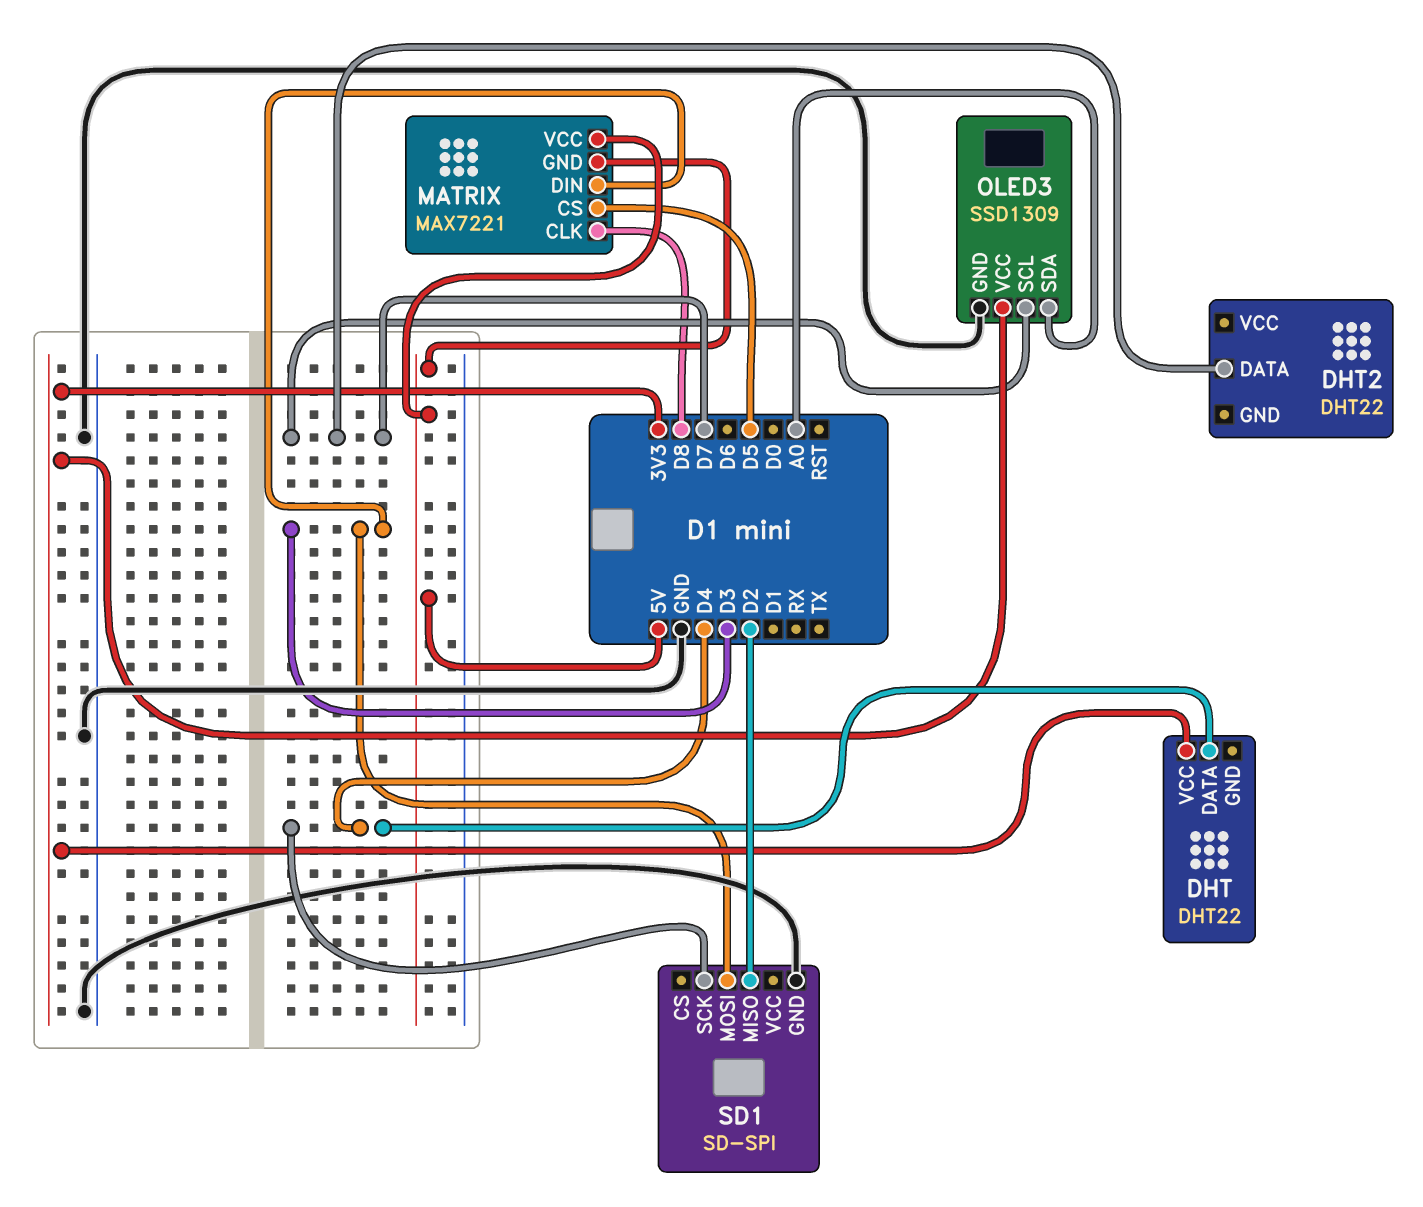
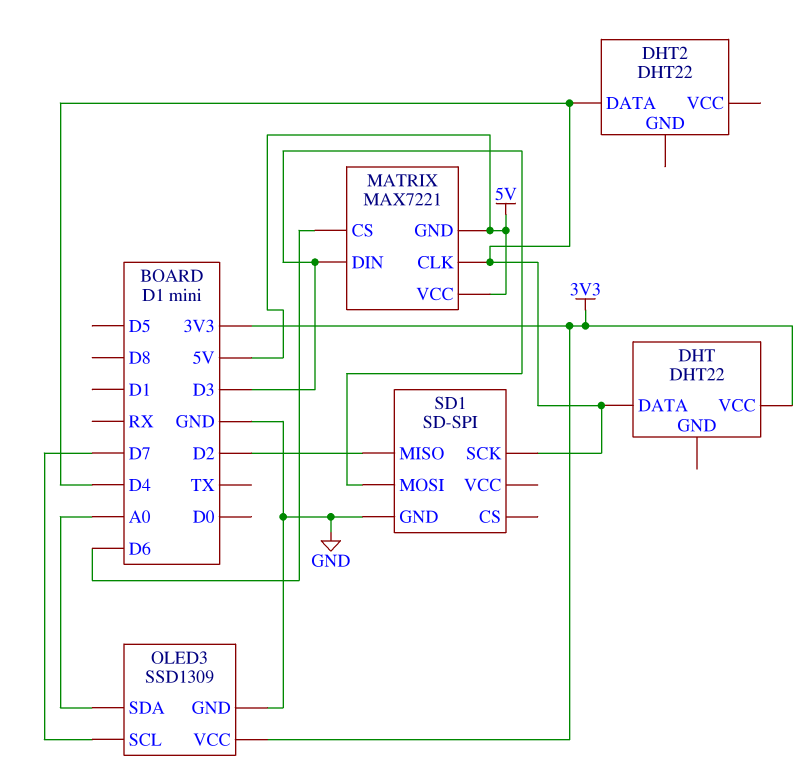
DHT2 pin DATA: D7 -> D4
MATRIX pin CLK: D8 -> D4
MATRIX pin CS: D5 -> D6

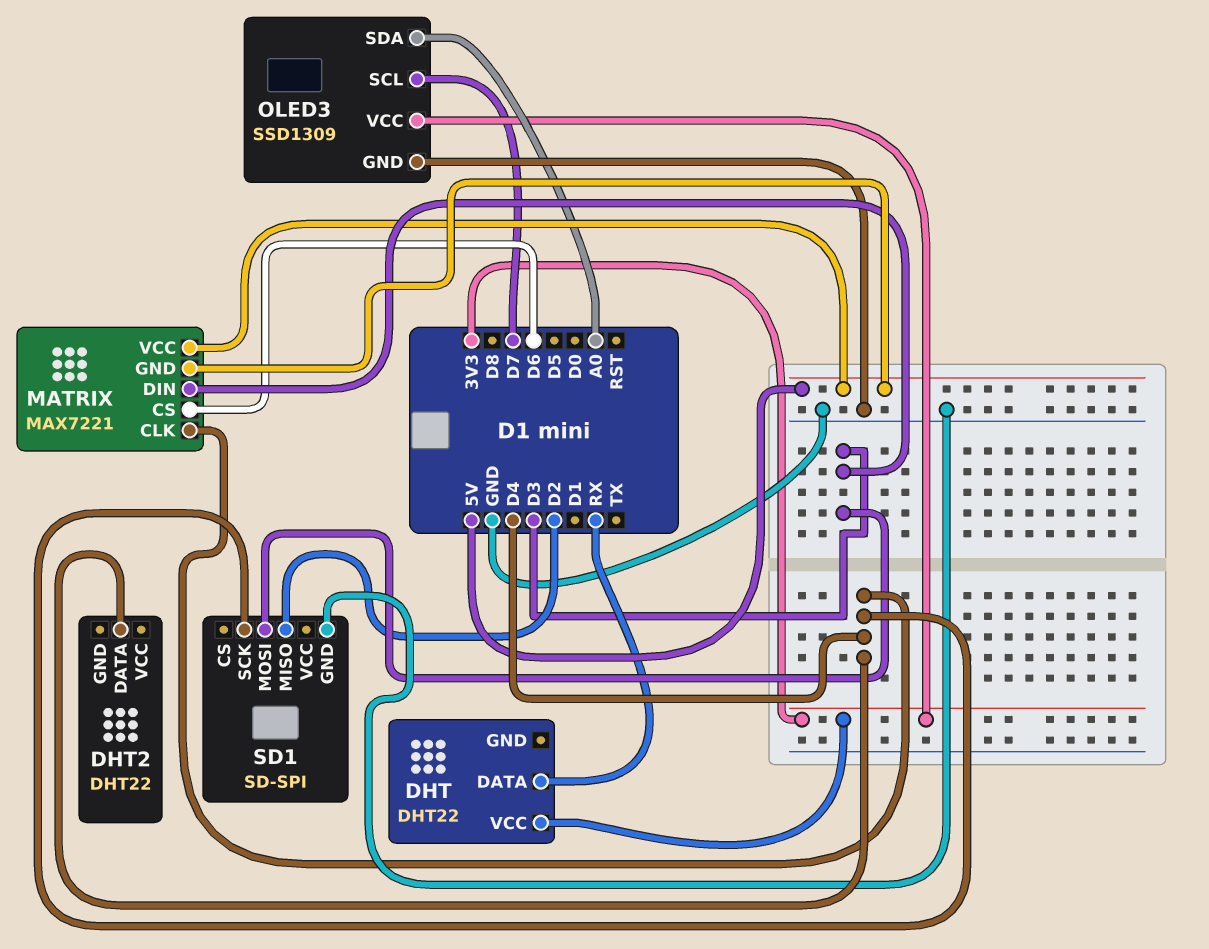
DHT pin DATA: D4 -> RX

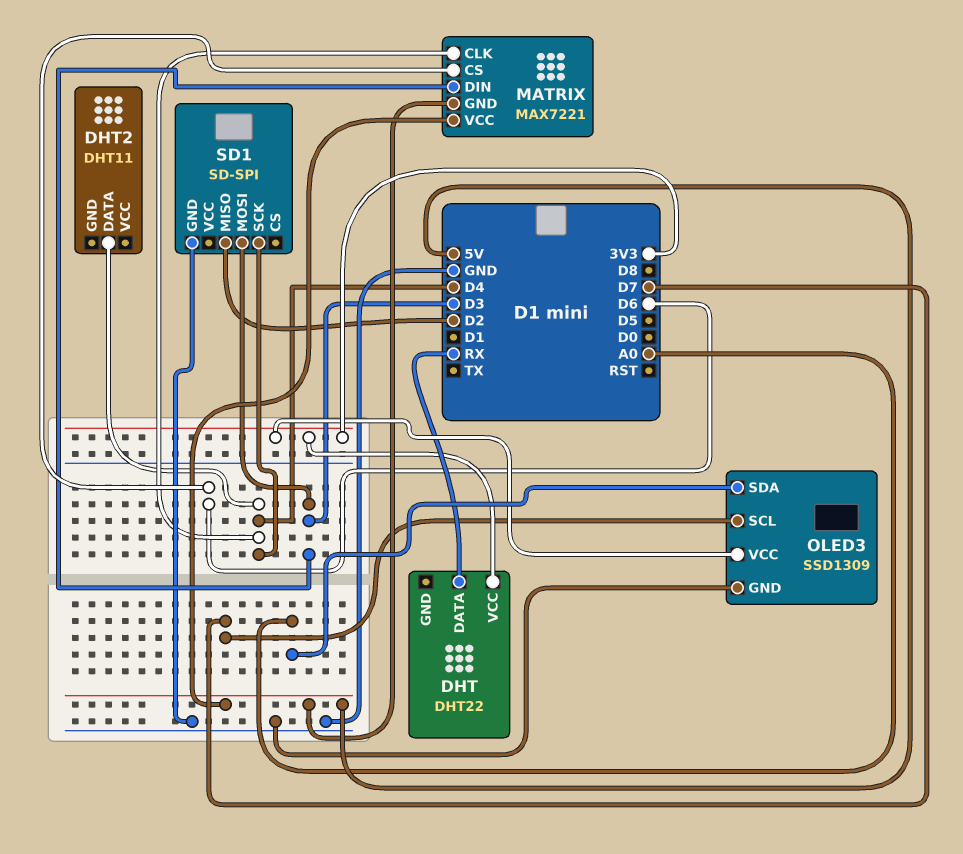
DHT2: DHT22 -> DHT11

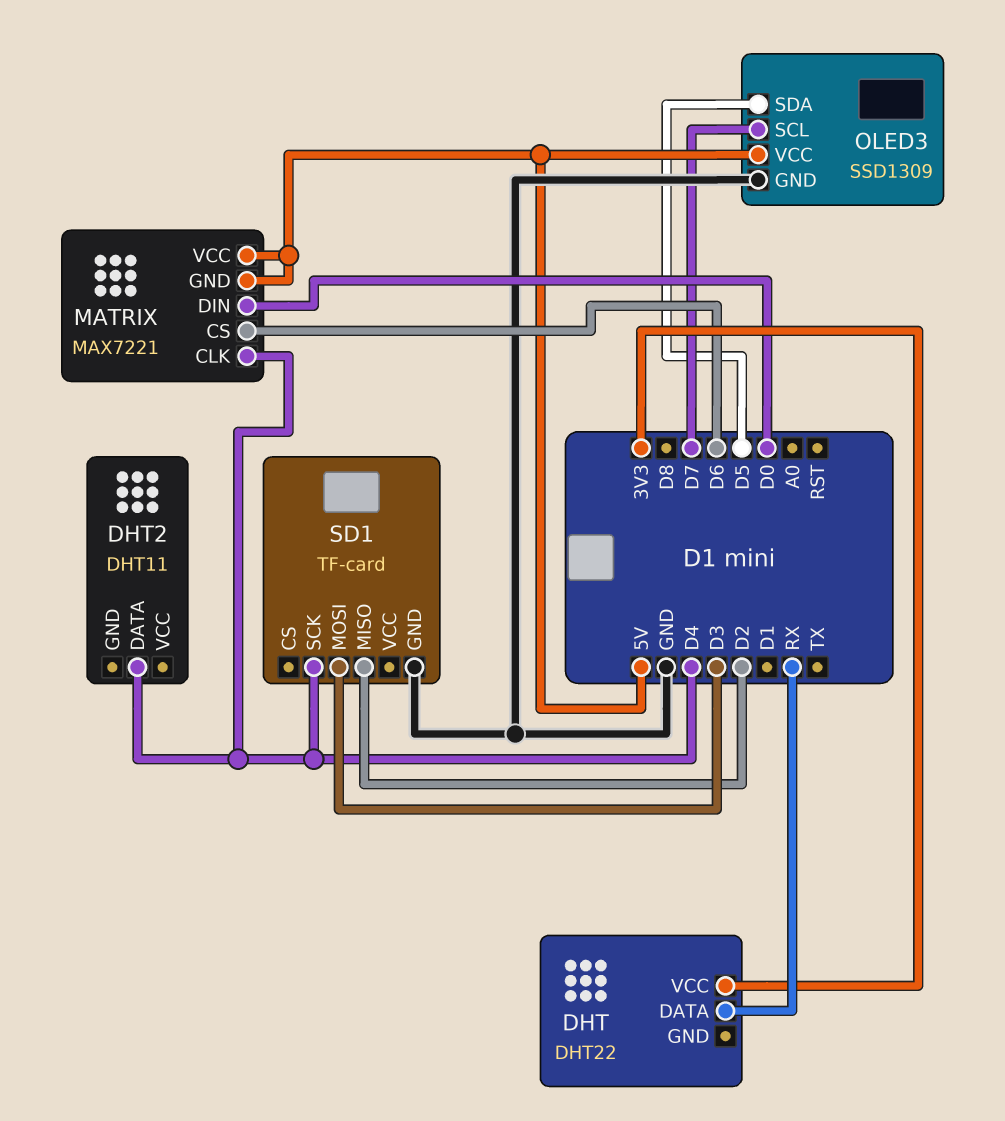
MATRIX pin DIN: D3 -> D0
OLED3 pin SDA: A0 -> D5
OLED3 pin VCC: 3V3 -> 5V
SD1: SD-SPI -> TF-card

